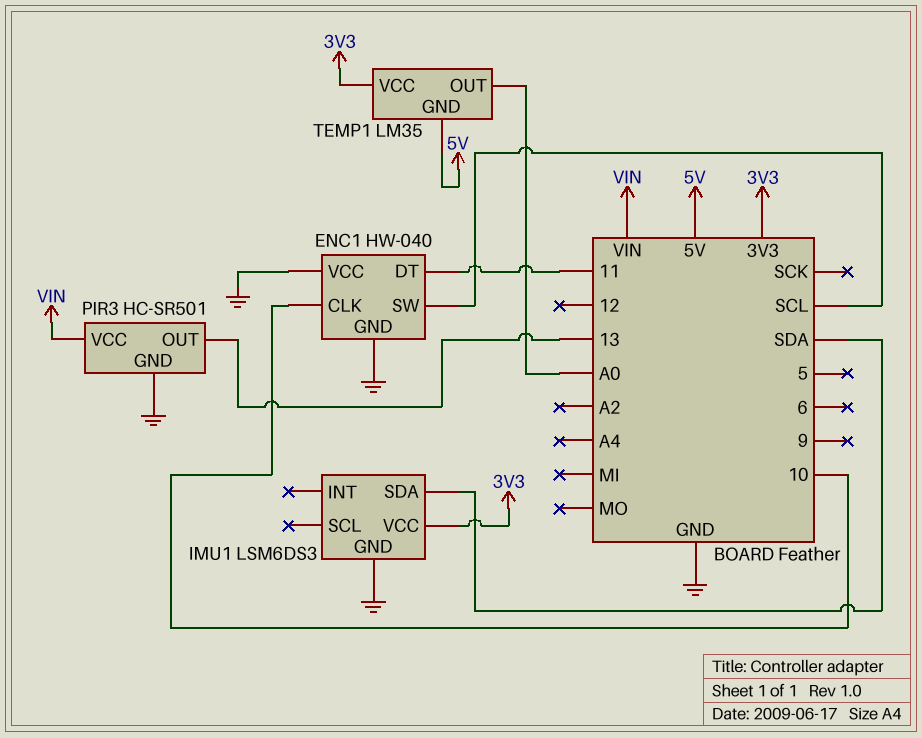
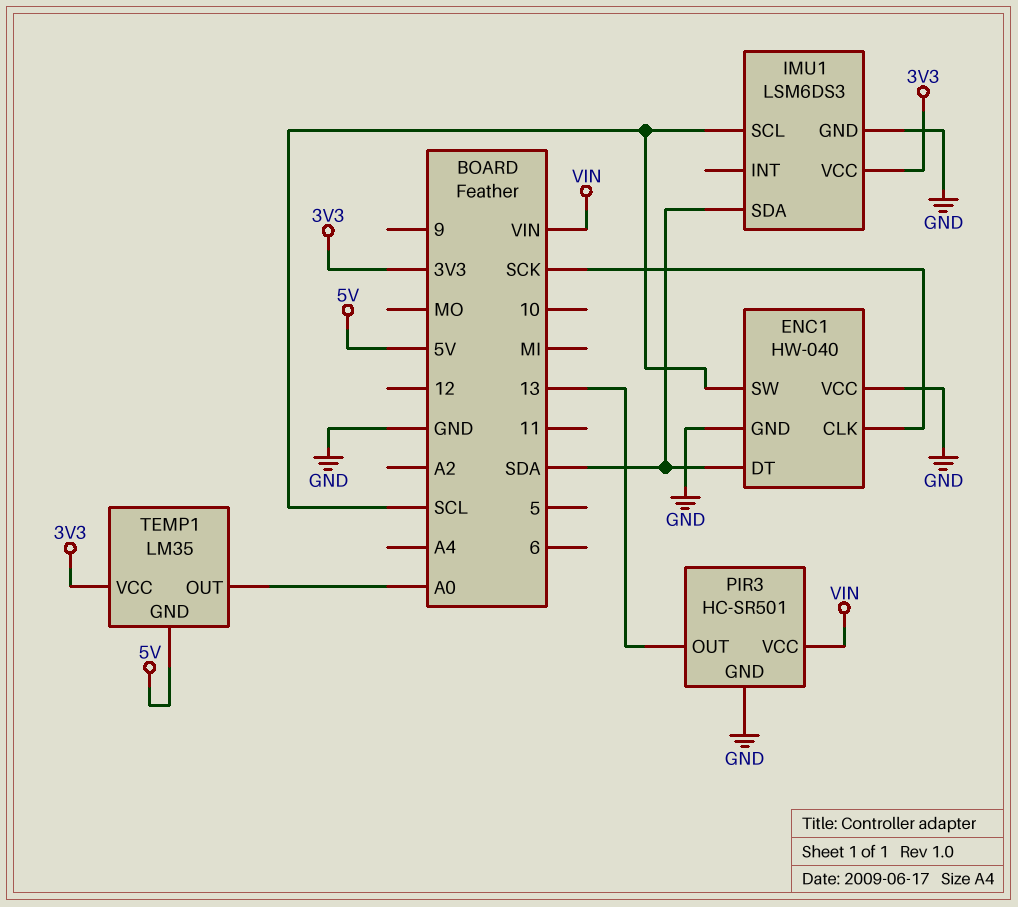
ENC1 pin CLK: 10 -> SCK
ENC1 pin DT: 11 -> SDA
IMU1 pin SCL: none -> SCL

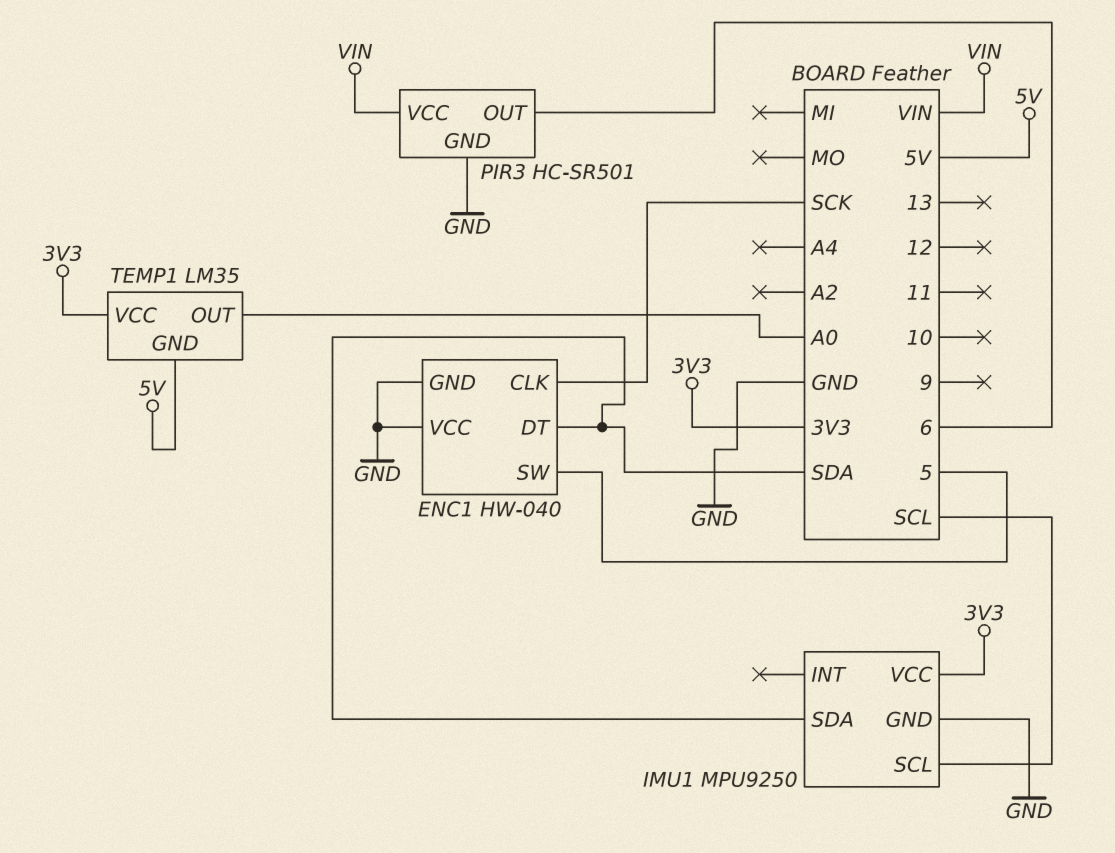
ENC1 pin SW: SCL -> 5
IMU1: LSM6DS3 -> MPU9250
PIR3 pin OUT: 13 -> 6

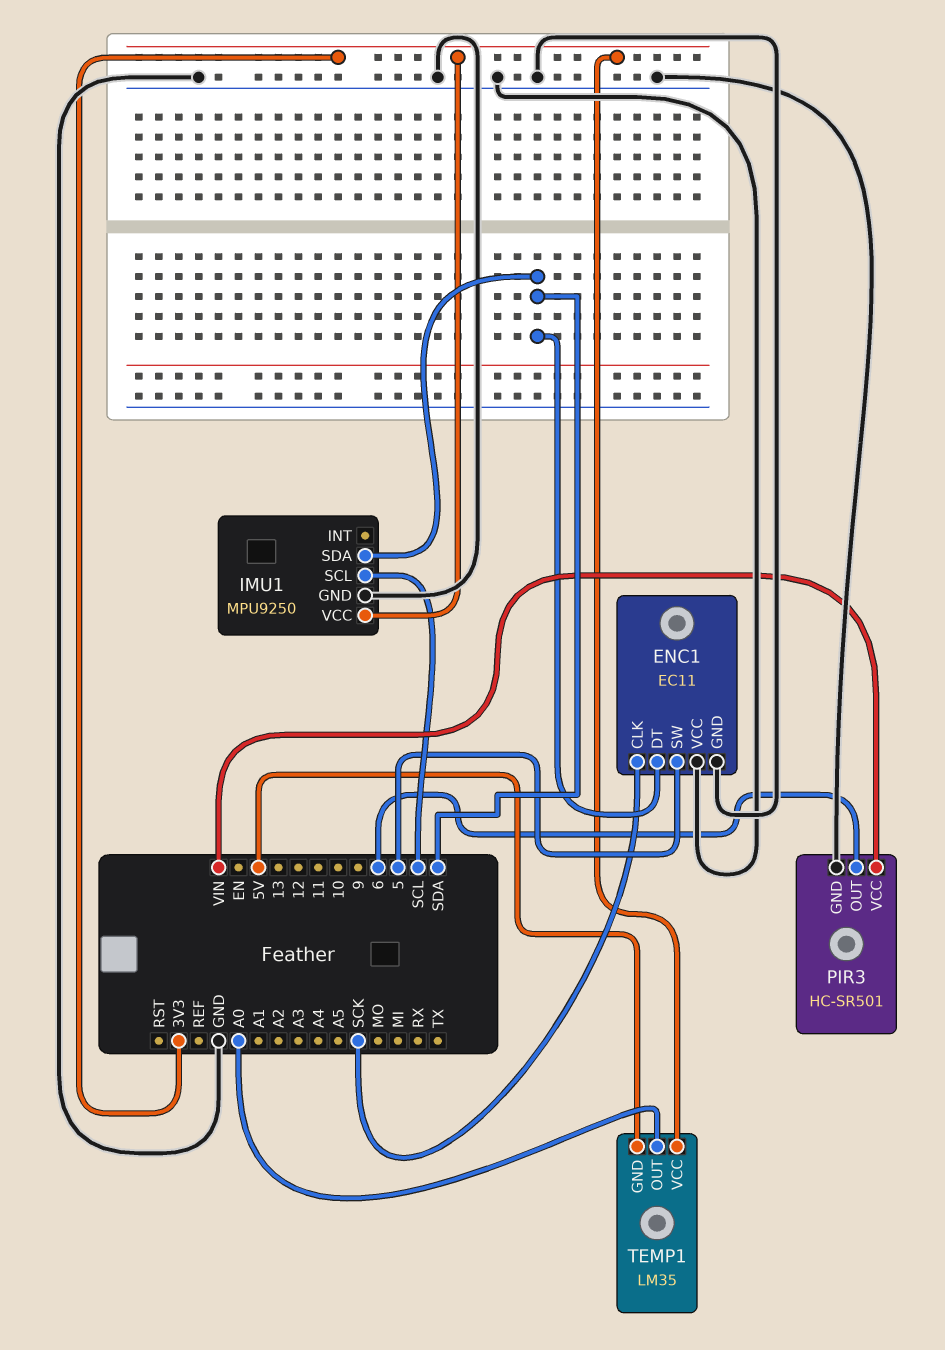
ENC1: HW-040 -> EC11

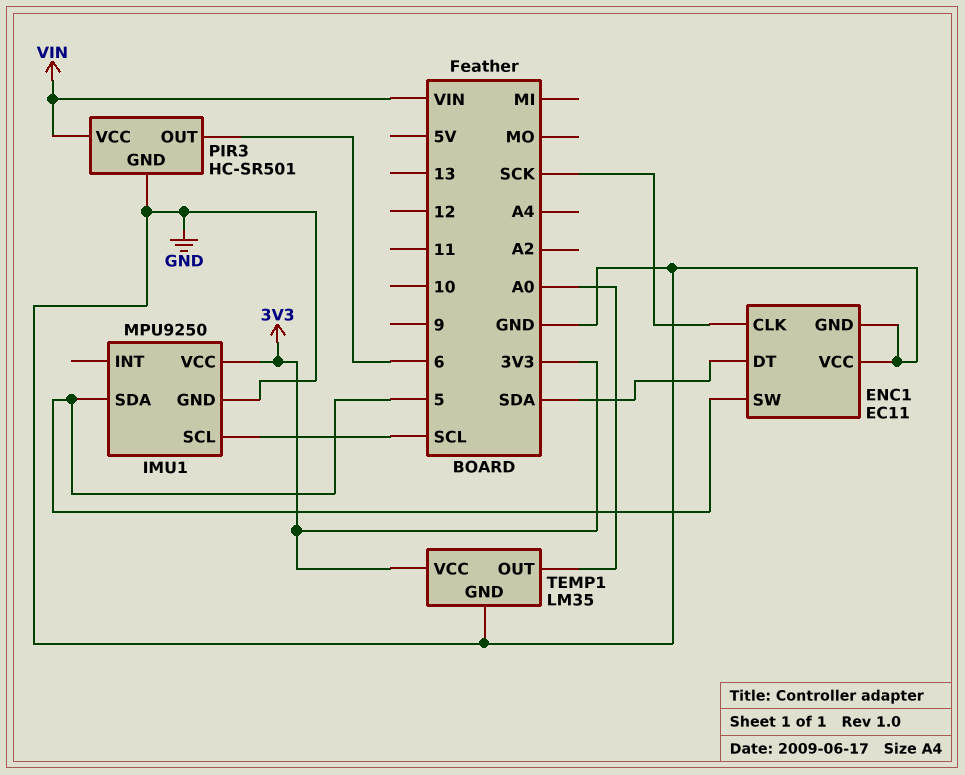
IMU1 pin SDA: SDA -> 5
TEMP1 pin GND: 5V -> GND

